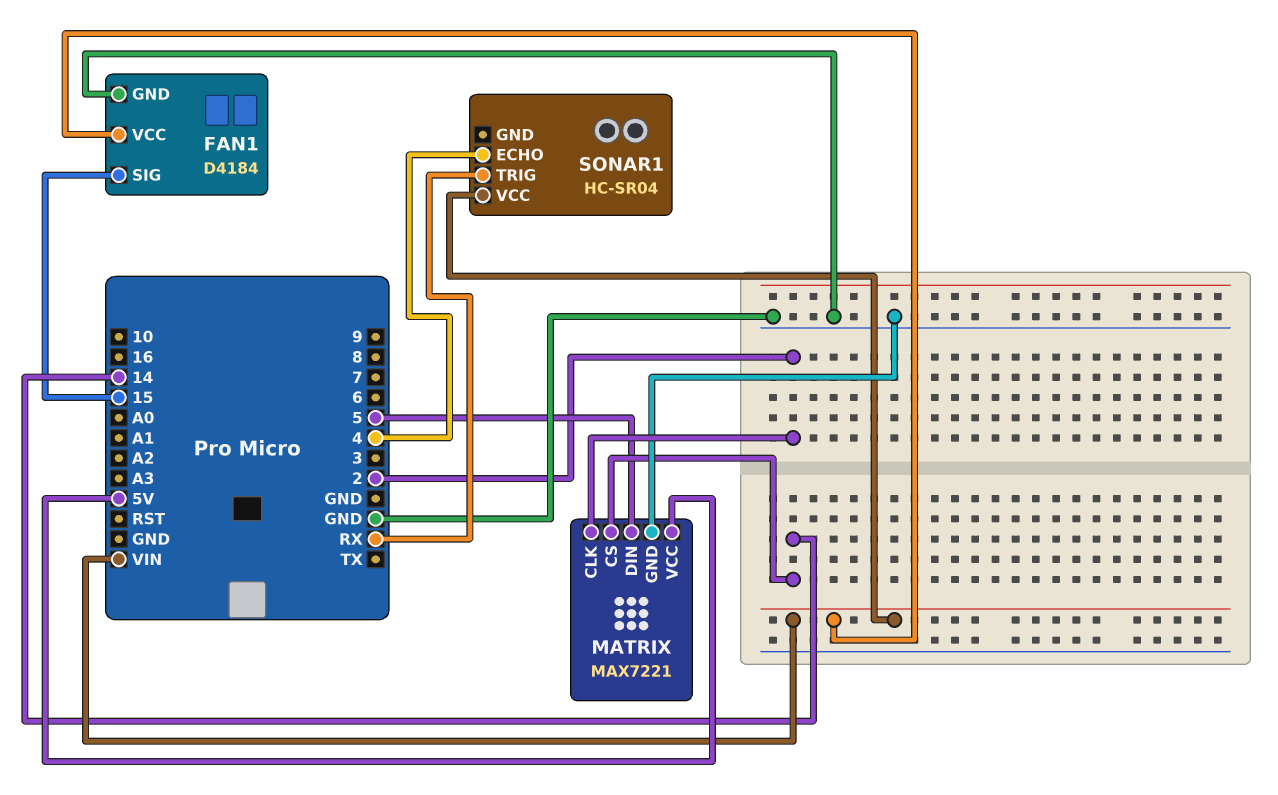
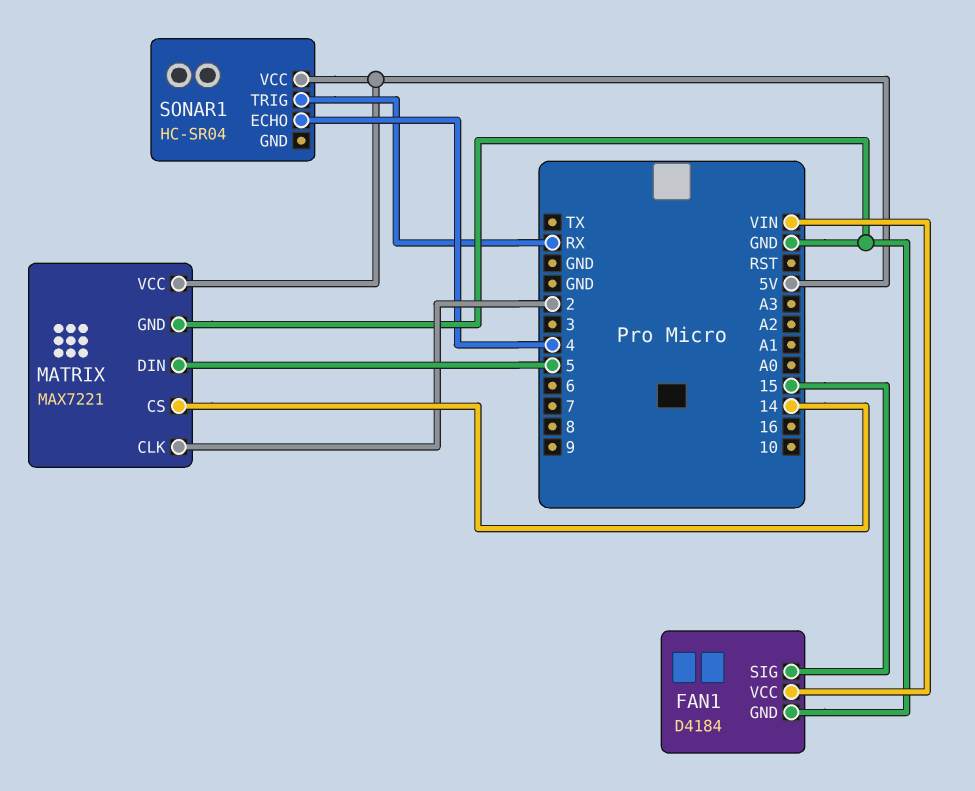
SONAR1 pin VCC: VIN -> 5V

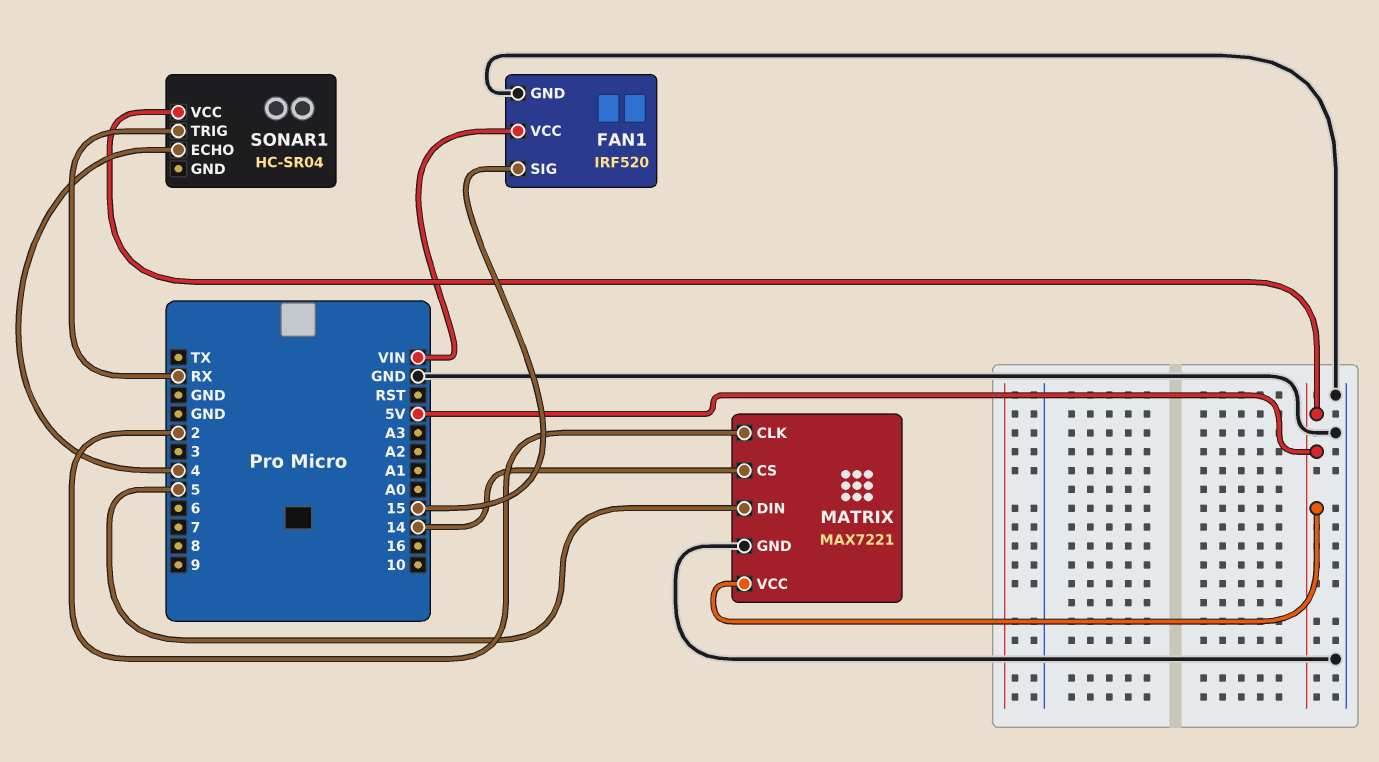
FAN1: D4184 -> IRF520

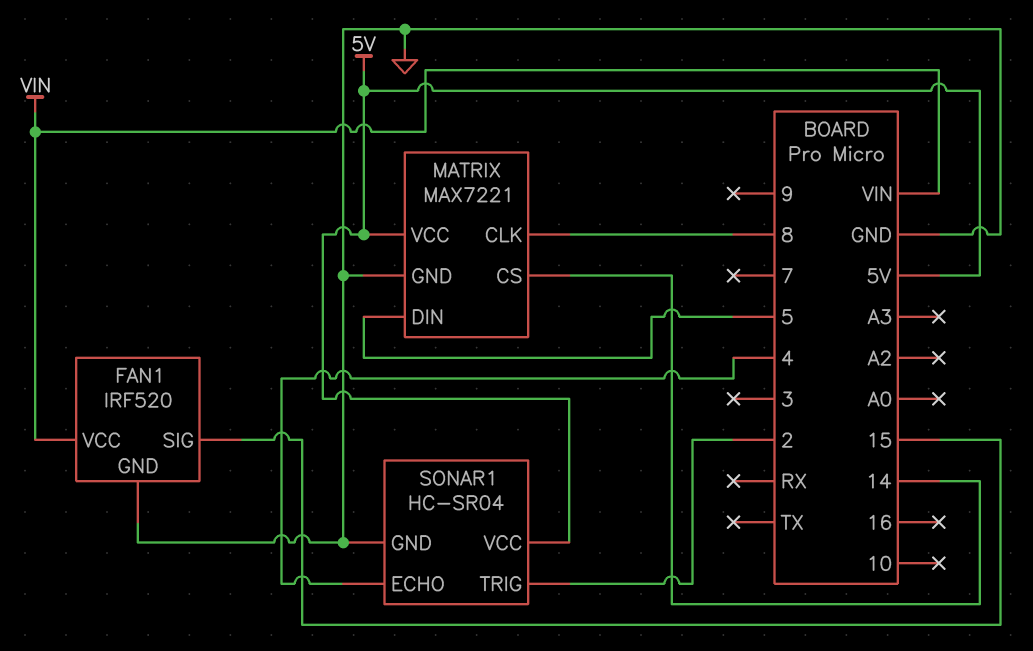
MATRIX pin CLK: 2 -> 8
SONAR1 pin GND: none -> GND
SONAR1 pin TRIG: RX -> 2

